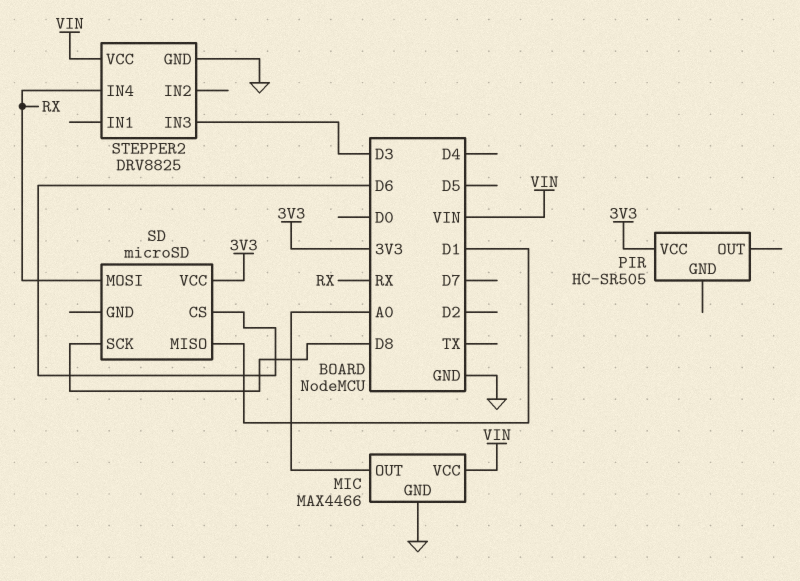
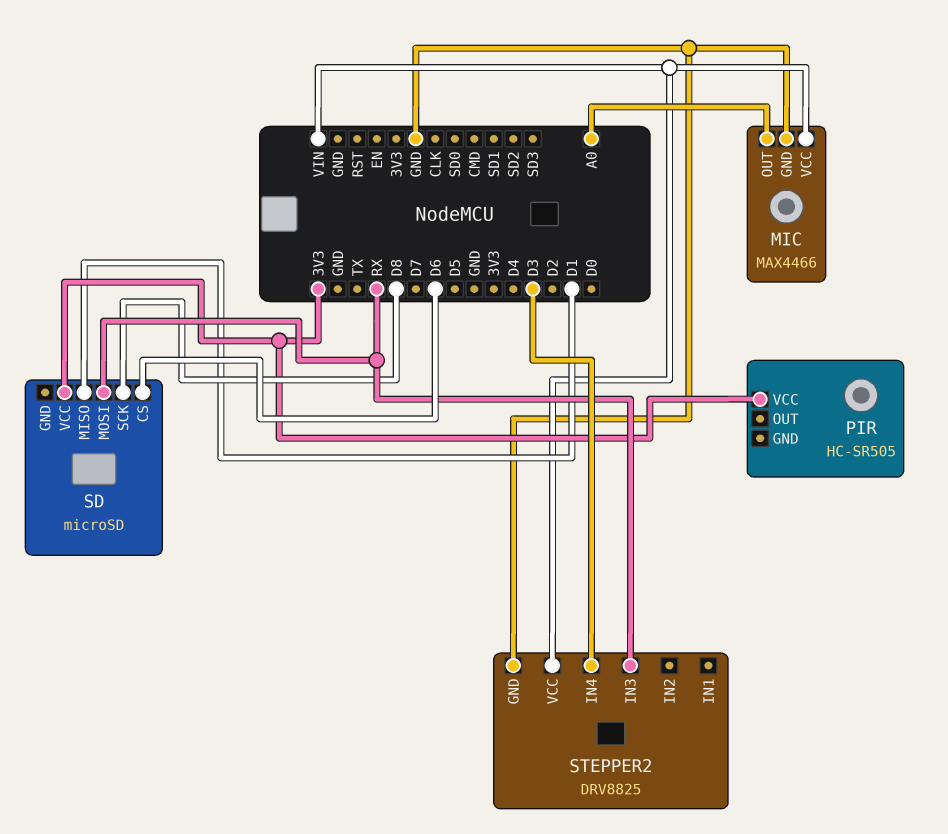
STEPPER2 pin IN3: D3 -> RX
STEPPER2 pin IN4: RX -> D3

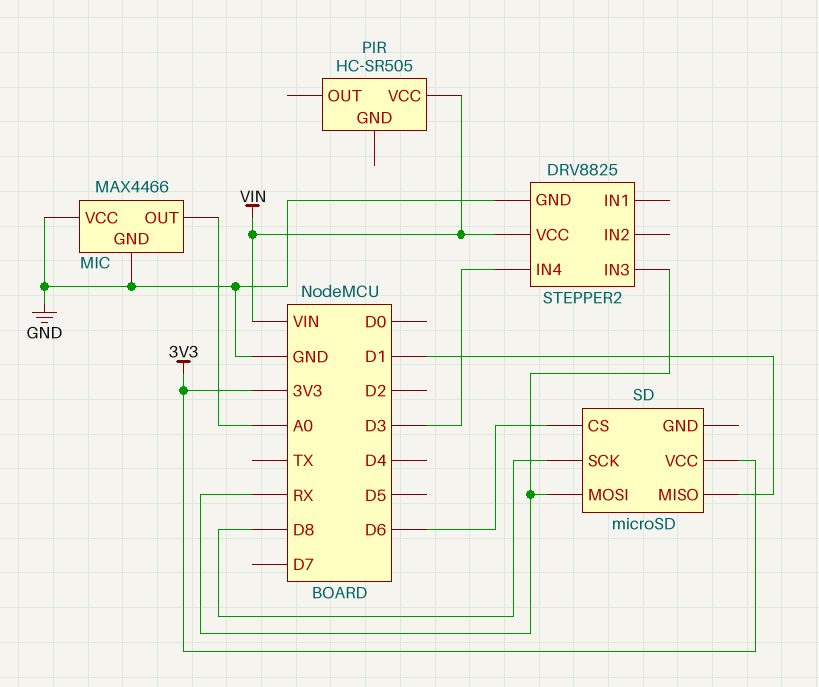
MIC pin VCC: VIN -> GND
PIR pin VCC: 3V3 -> VIN

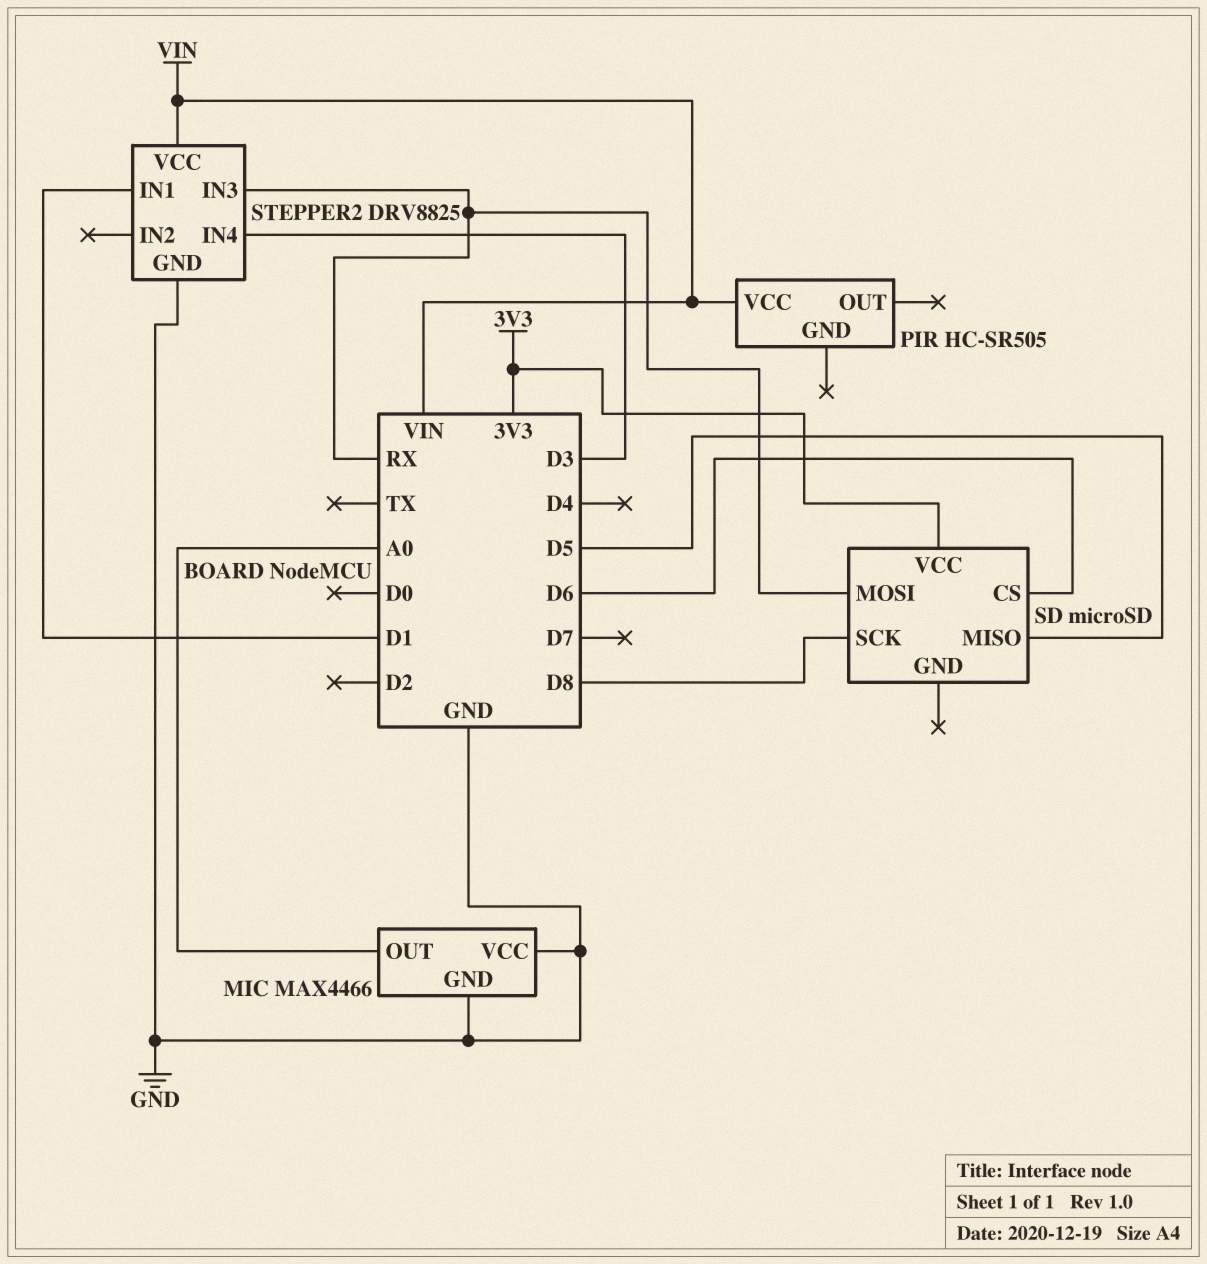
SD pin MISO: D1 -> D5
STEPPER2 pin IN1: none -> D1

